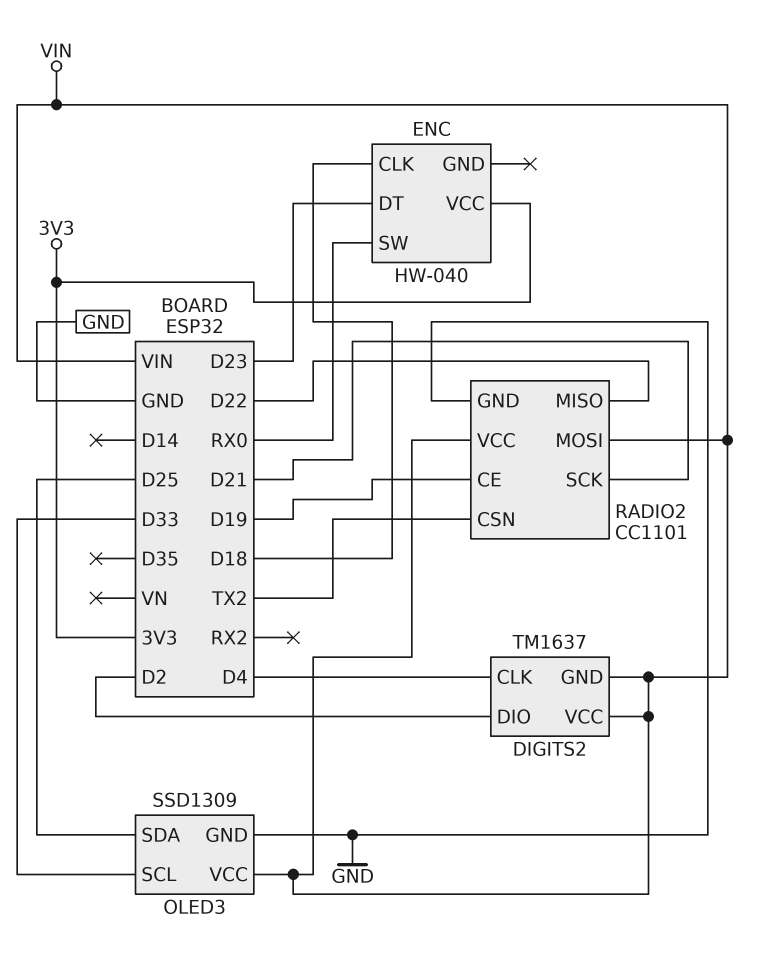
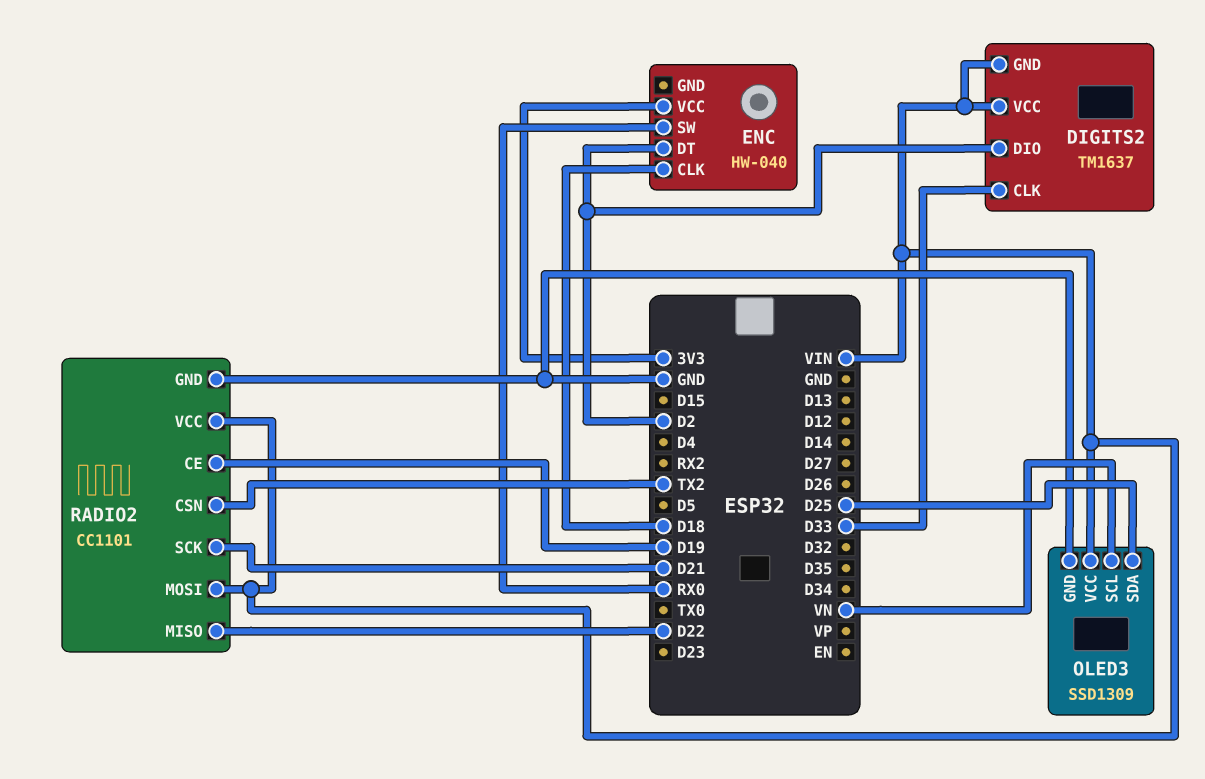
DIGITS2 pin CLK: D4 -> D33
ENC pin DT: D23 -> D2
OLED3 pin SCL: D33 -> VN

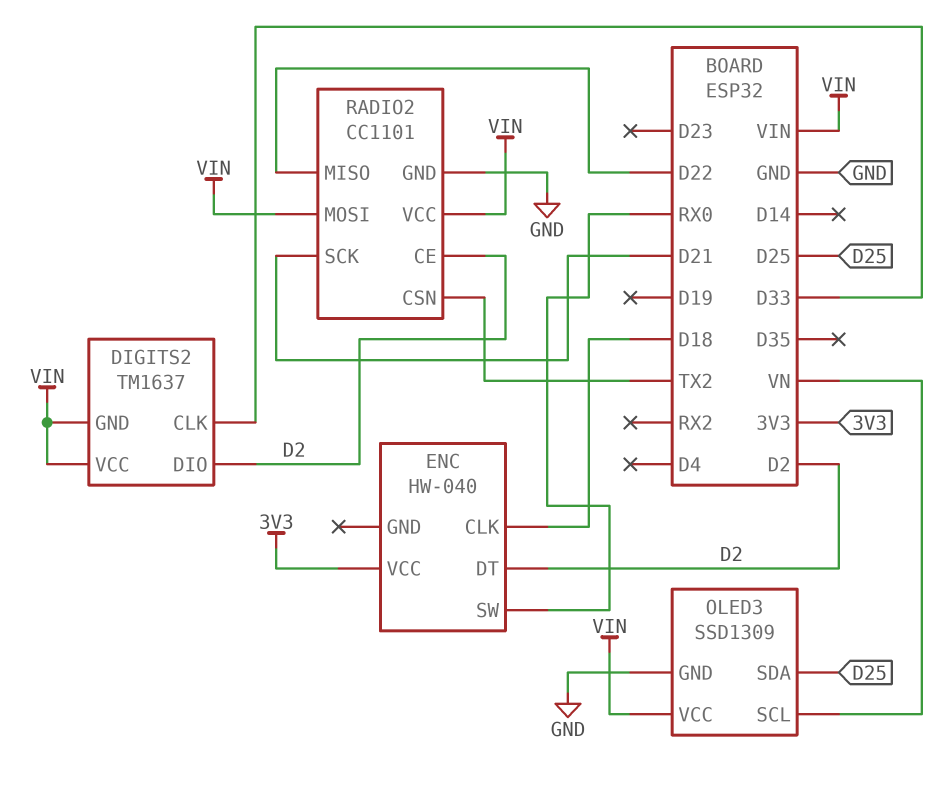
RADIO2 pin CE: D19 -> D2

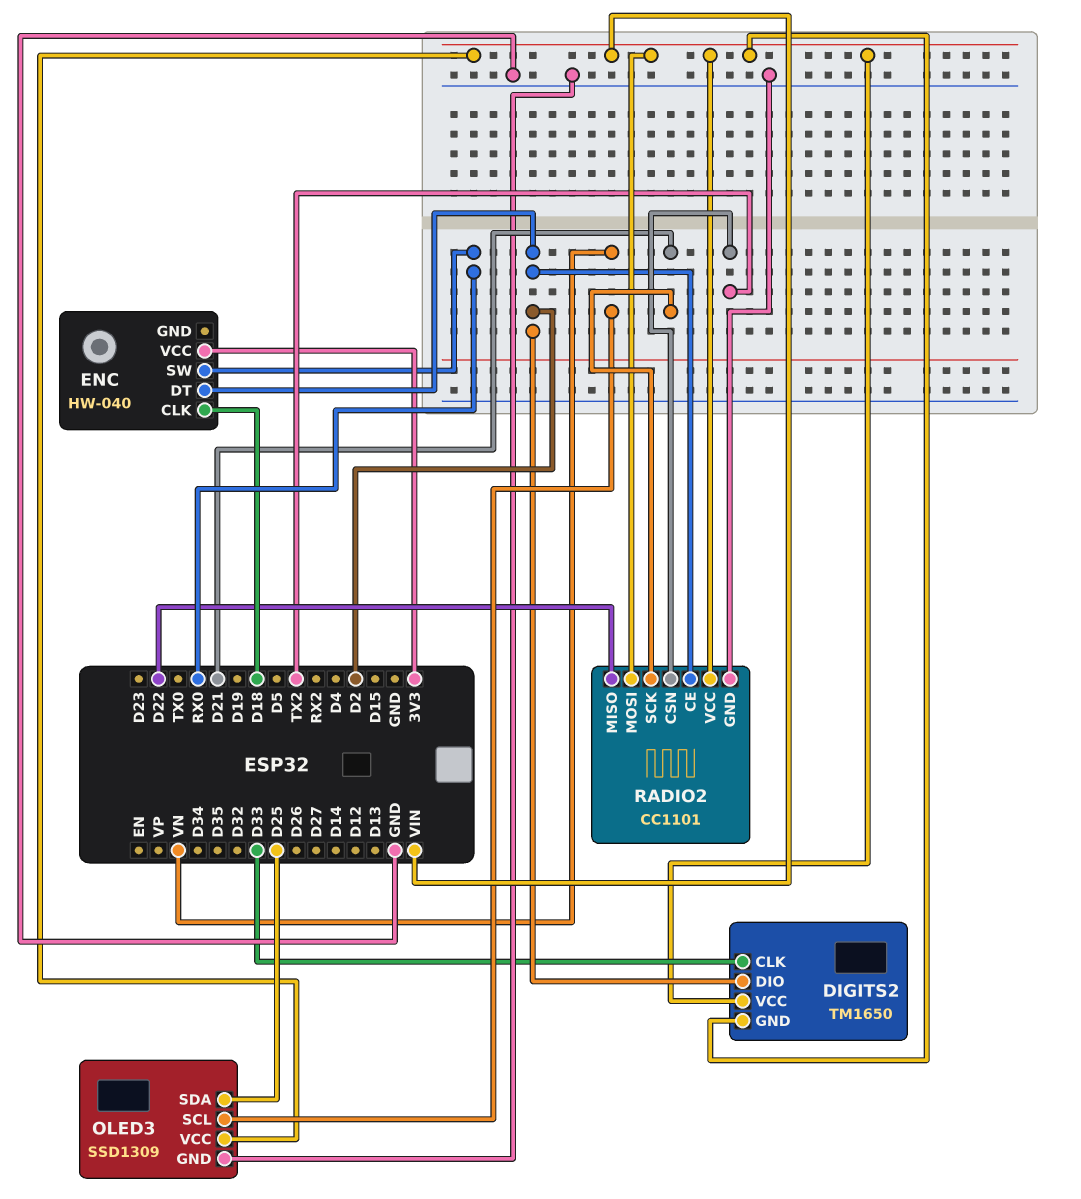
DIGITS2: TM1637 -> TM1650

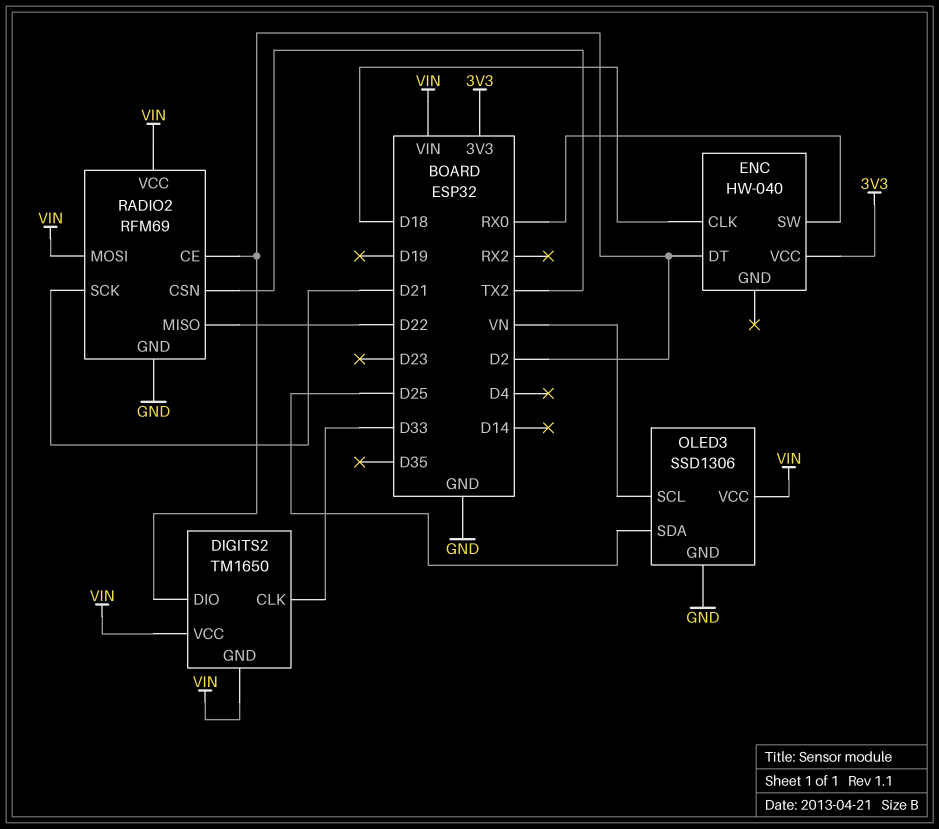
OLED3: SSD1309 -> SSD1306
RADIO2: CC1101 -> RFM69

